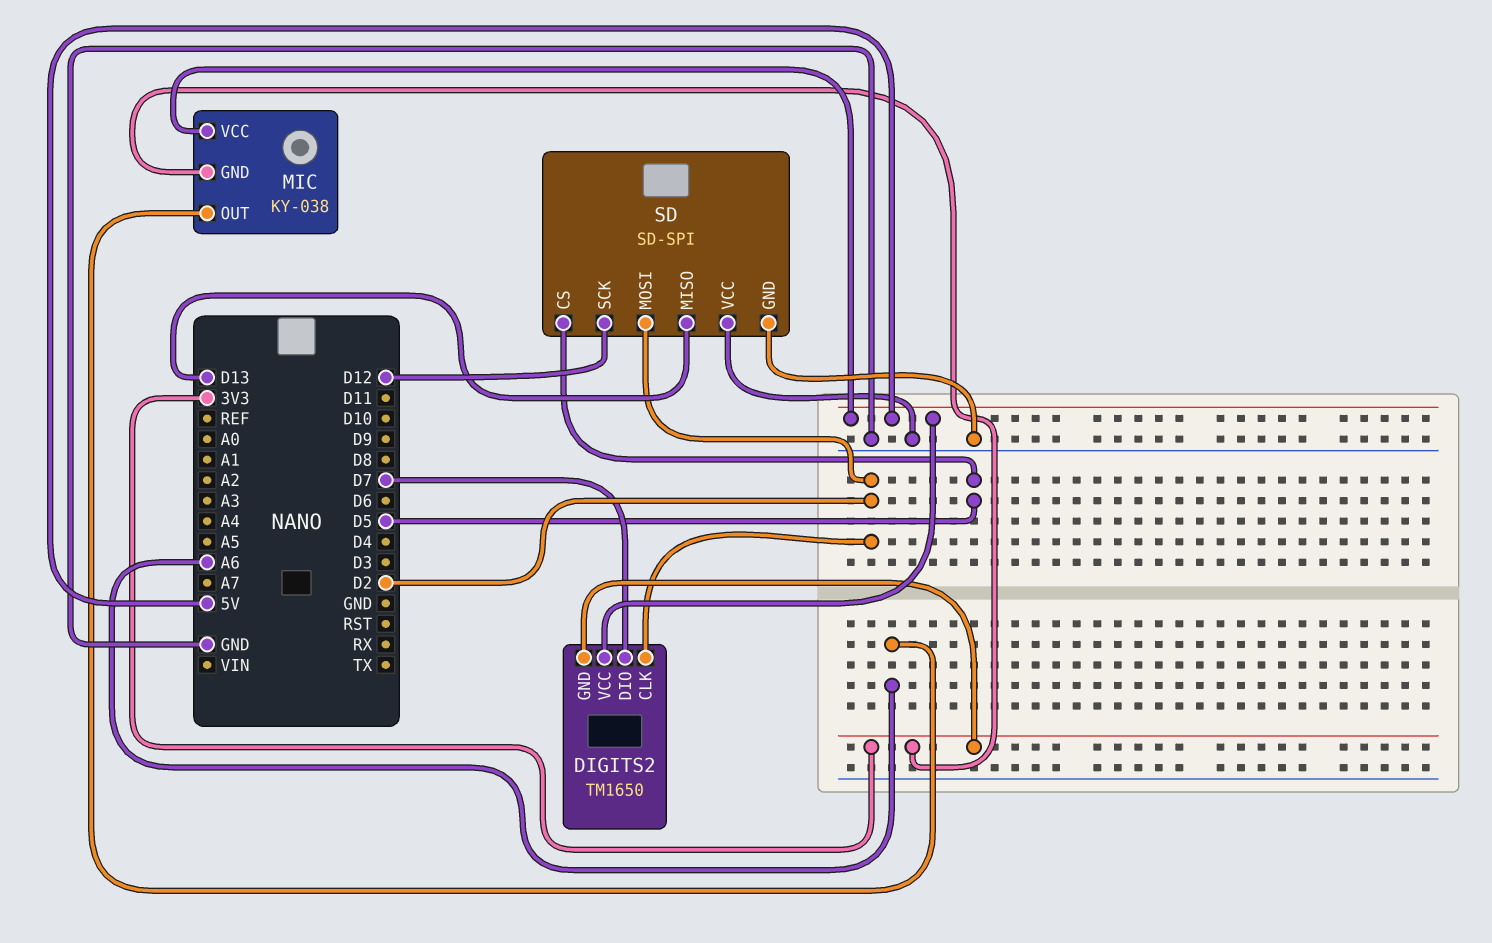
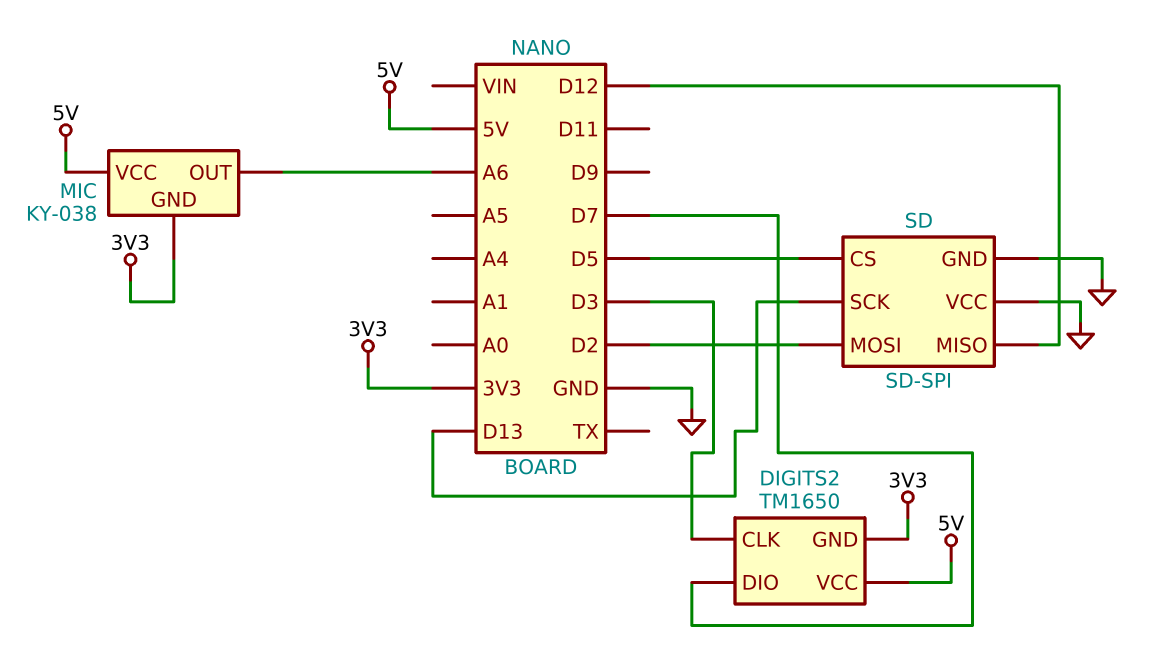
DIGITS2 pin CLK: D2 -> D3
SD pin MISO: D13 -> D12
SD pin SCK: D12 -> D13

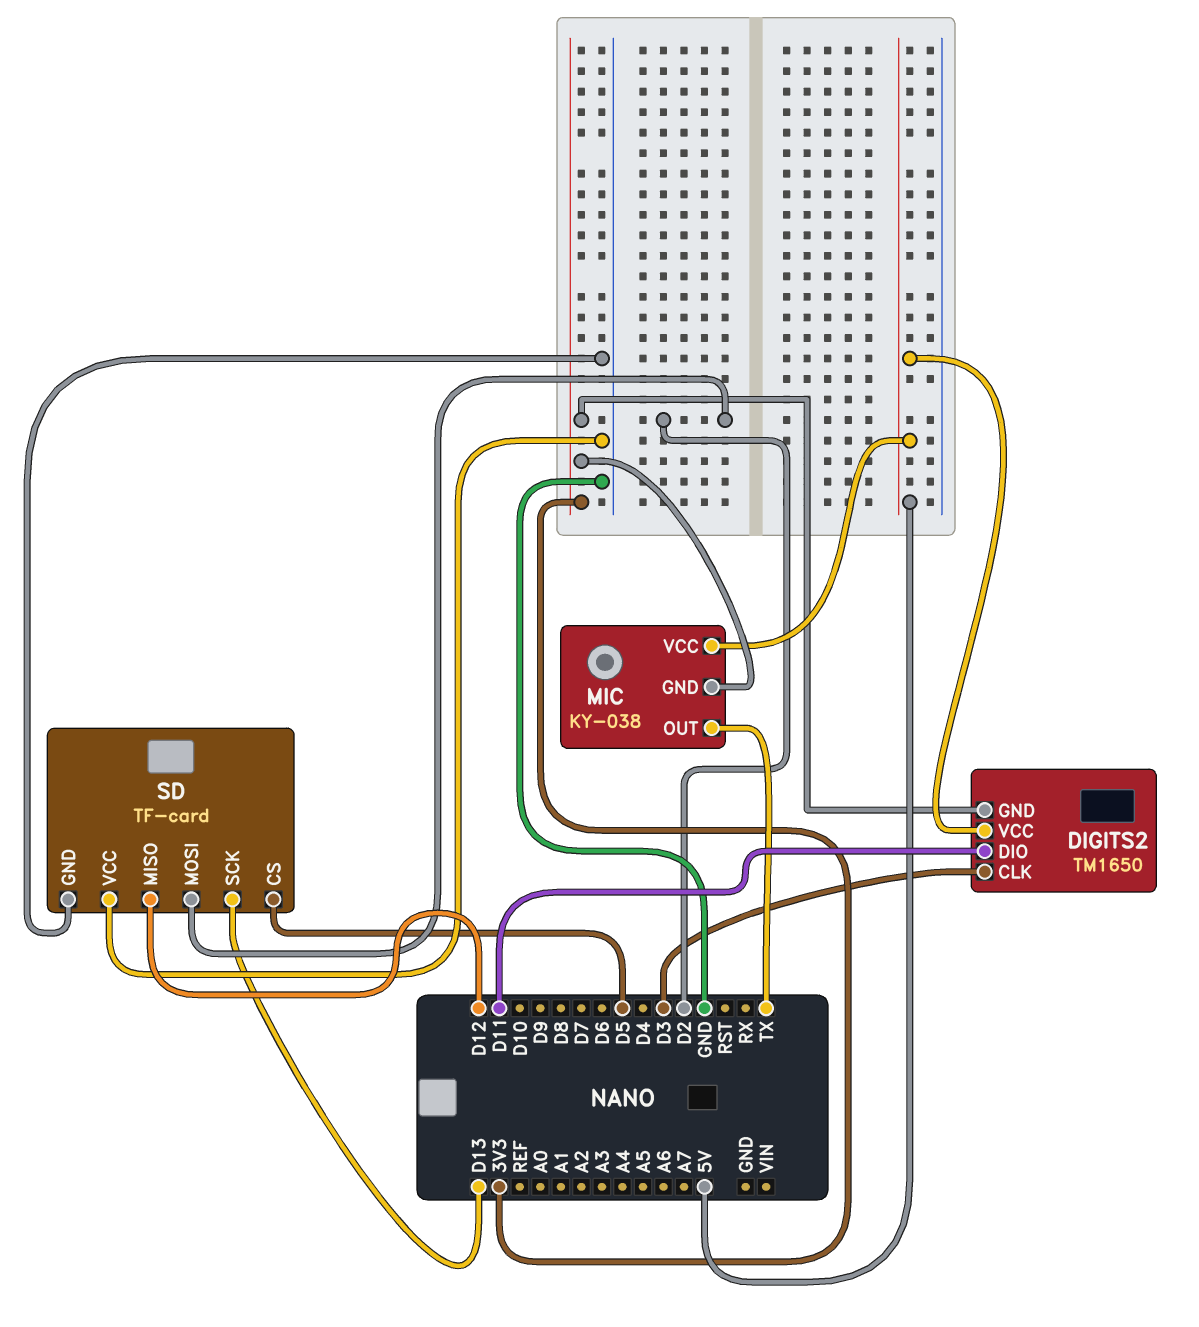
DIGITS2 pin DIO: D7 -> D11
MIC pin OUT: A6 -> TX
SD: SD-SPI -> TF-card

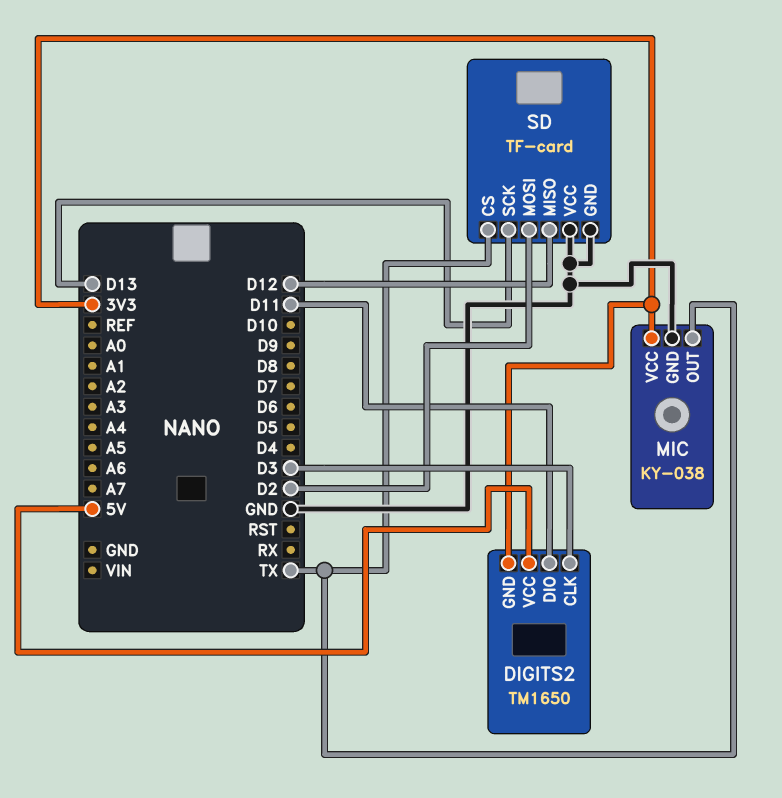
MIC pin GND: 3V3 -> GND
MIC pin VCC: 5V -> 3V3
SD pin CS: D5 -> TX

